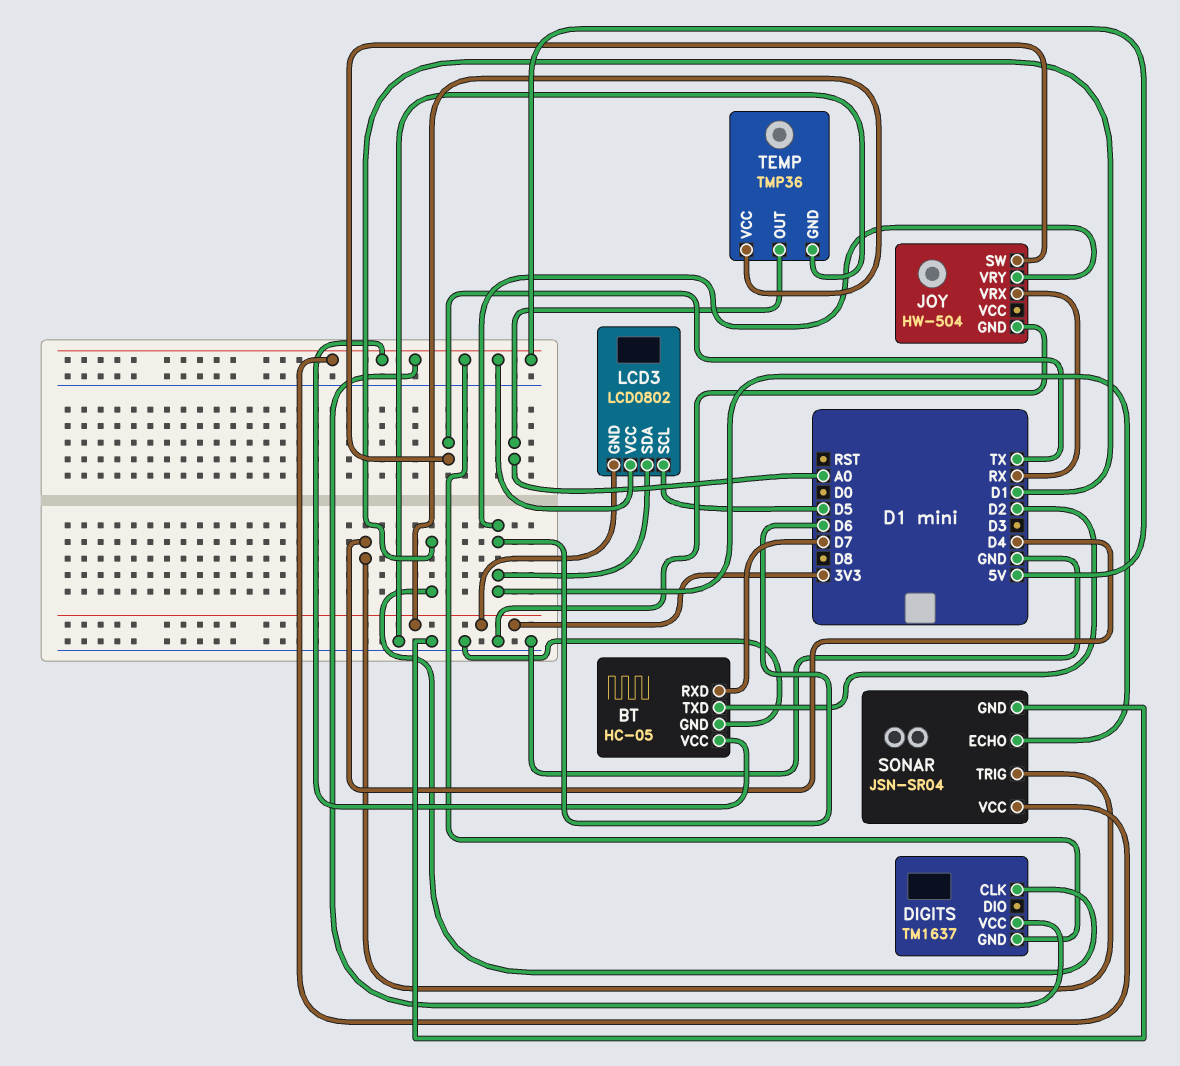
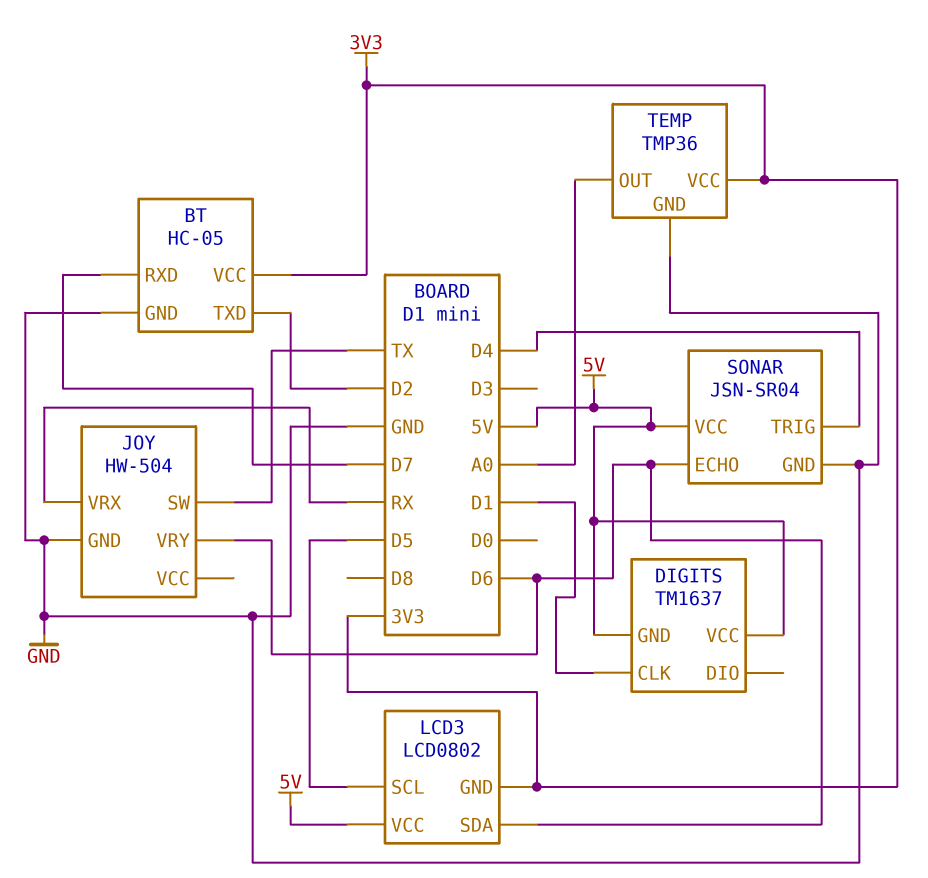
BT pin VCC: 5V -> 3V3

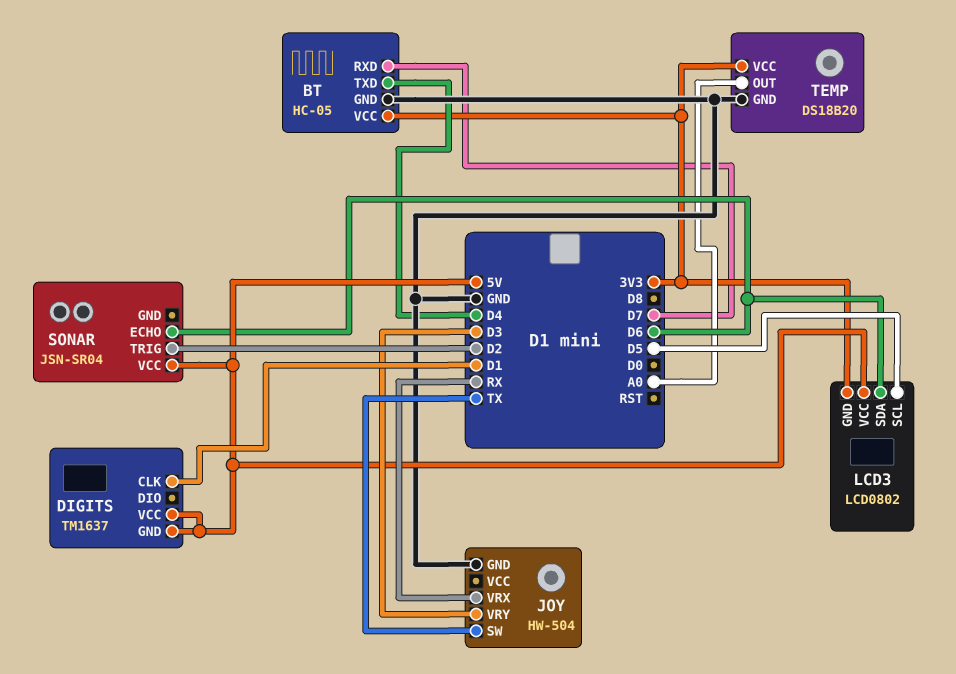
BT pin TXD: D2 -> D4
JOY pin VRY: D6 -> D3
SONAR pin GND: GND -> none
SONAR pin TRIG: D4 -> D2
TEMP: TMP36 -> DS18B20

